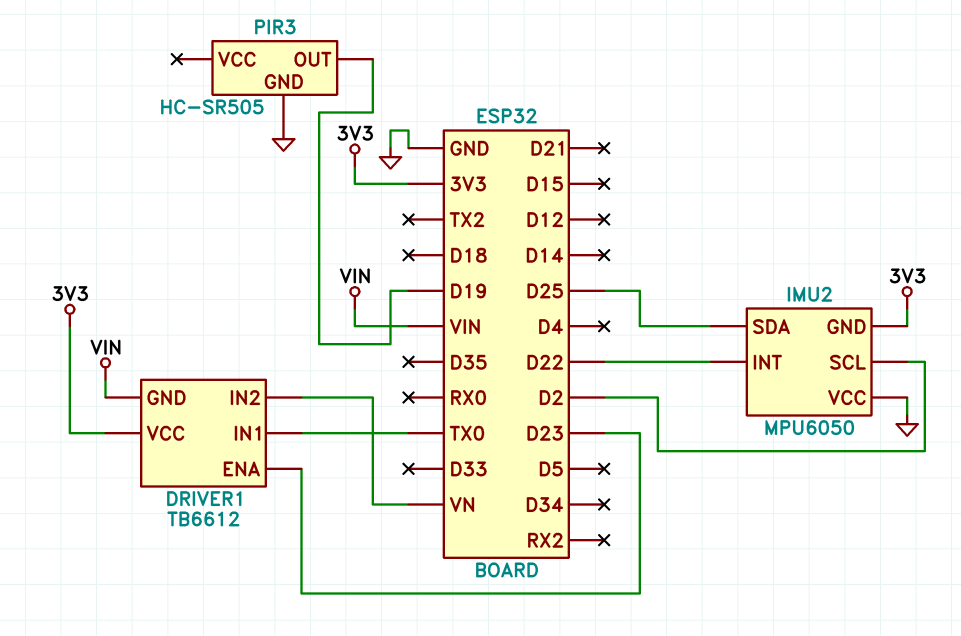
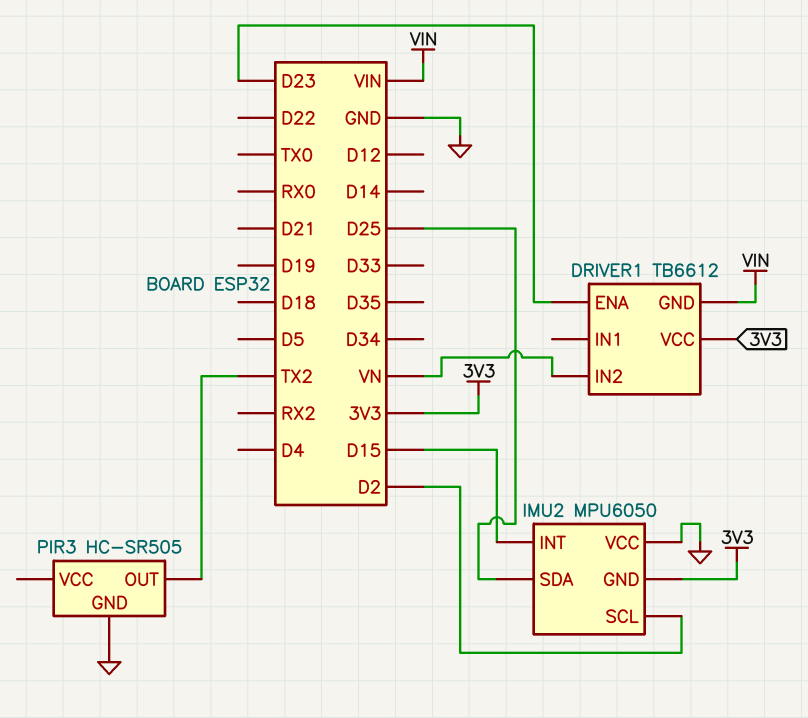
DRIVER1 pin IN1: TX0 -> none
IMU2 pin INT: D22 -> D15
PIR3 pin OUT: D19 -> TX2

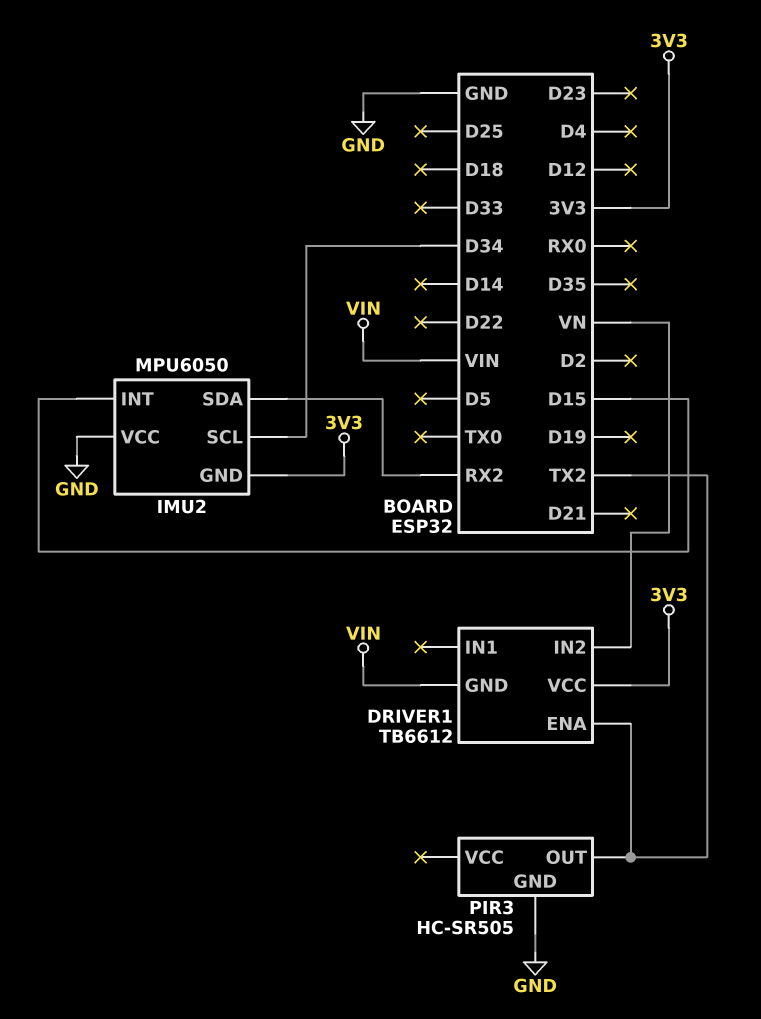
DRIVER1 pin ENA: D23 -> TX2
IMU2 pin SCL: D2 -> D34
IMU2 pin SDA: D25 -> RX2

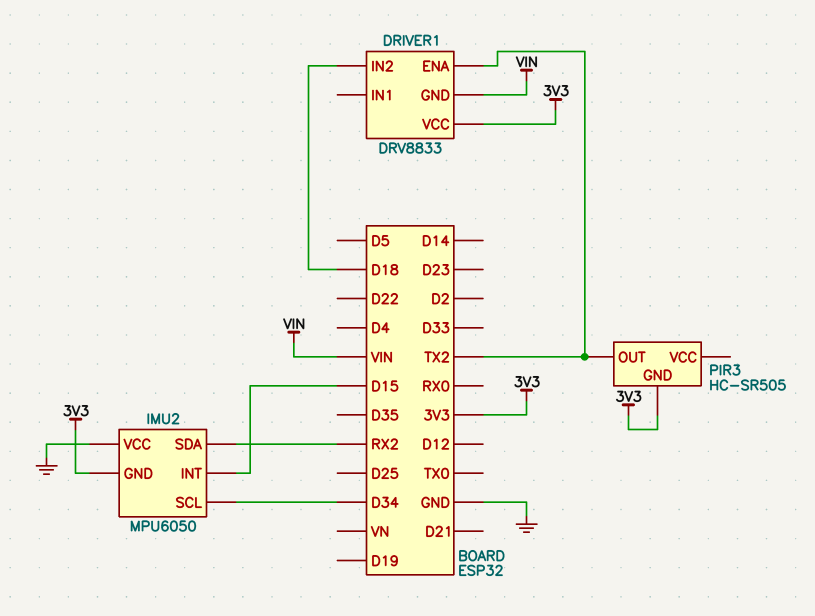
DRIVER1: TB6612 -> DRV8833
DRIVER1 pin IN2: VN -> D18
PIR3 pin GND: GND -> 3V3

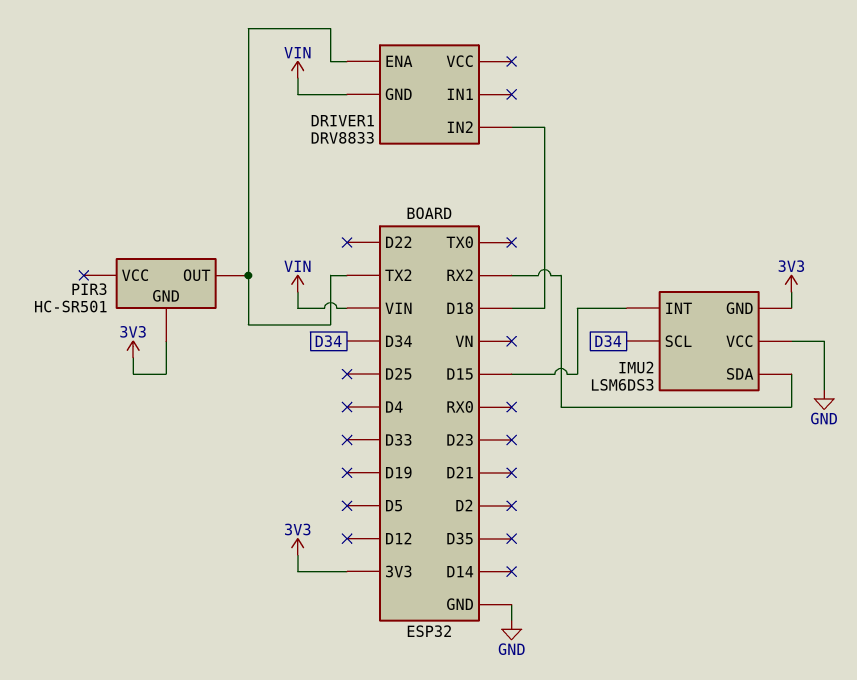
DRIVER1 pin VCC: 3V3 -> none
IMU2: MPU6050 -> LSM6DS3
PIR3: HC-SR505 -> HC-SR501

